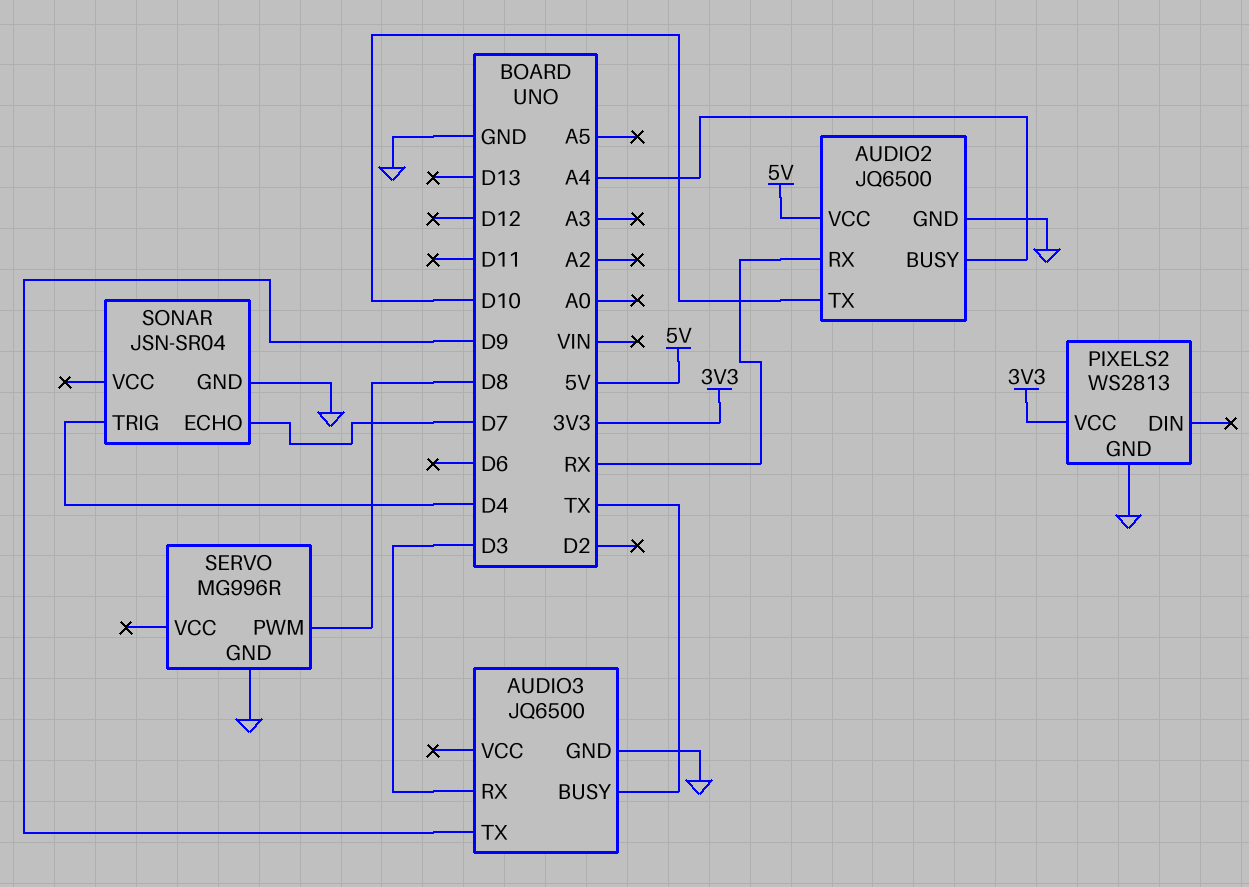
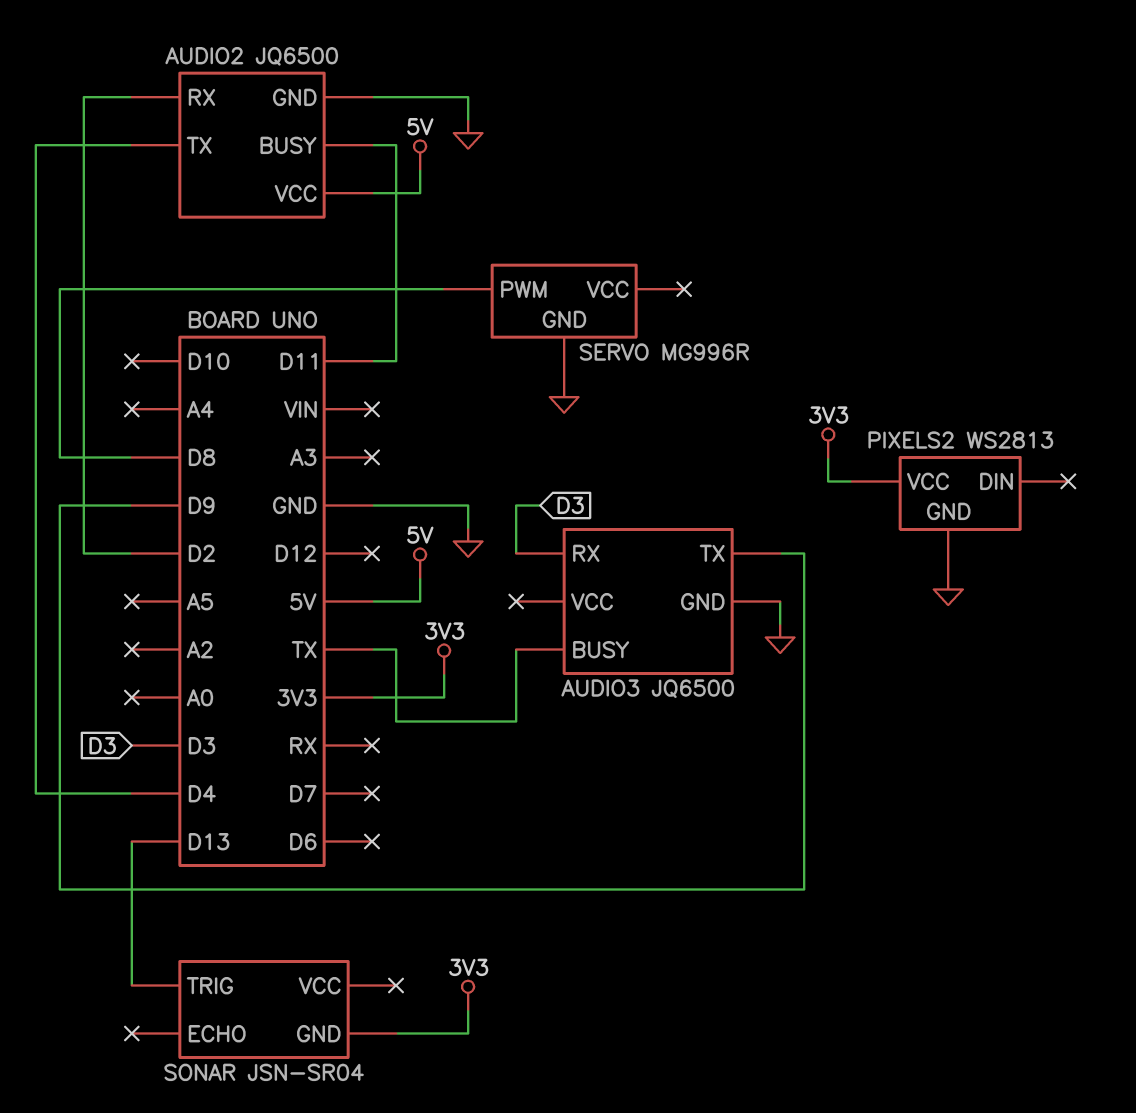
AUDIO2 pin BUSY: A4 -> D11
AUDIO2 pin RX: RX -> D2
AUDIO2 pin TX: D10 -> D4
SONAR pin ECHO: D7 -> none
SONAR pin GND: GND -> 3V3
SONAR pin TRIG: D4 -> D13

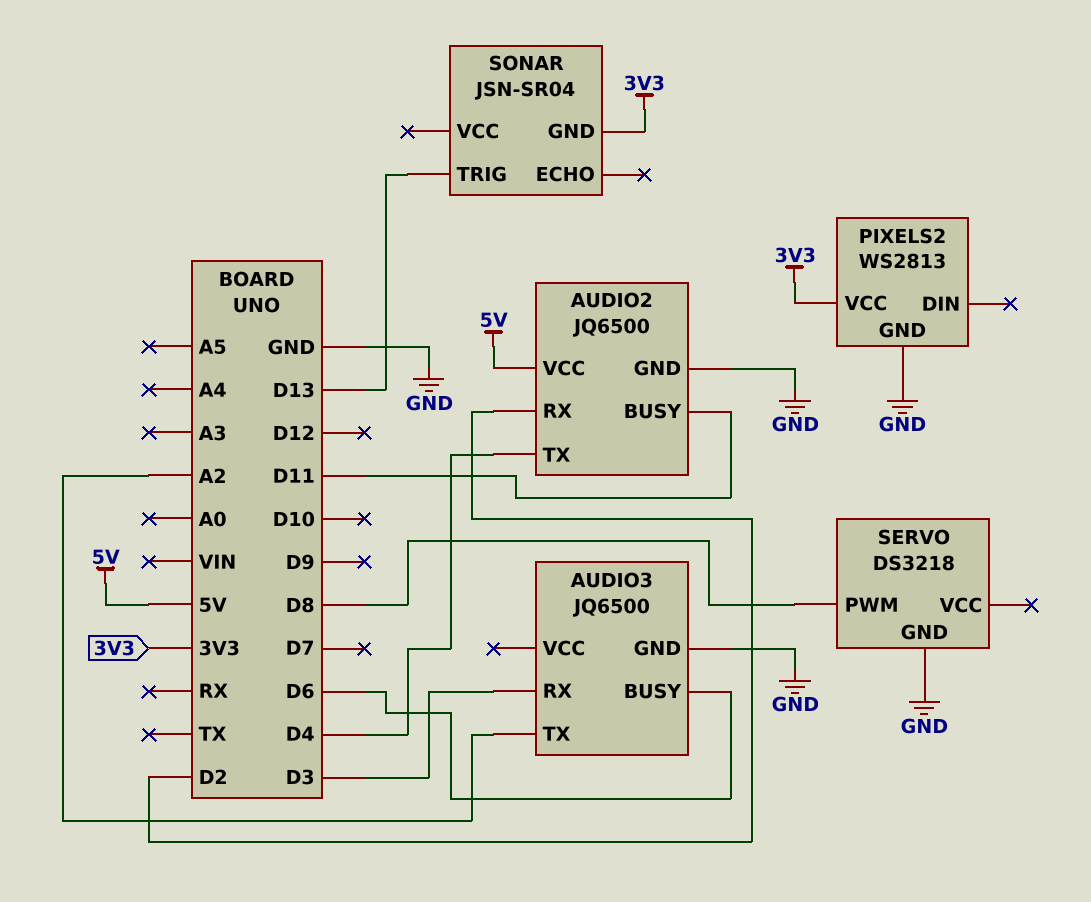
AUDIO3 pin BUSY: TX -> D6
AUDIO3 pin TX: D9 -> A2
SERVO: MG996R -> DS3218

